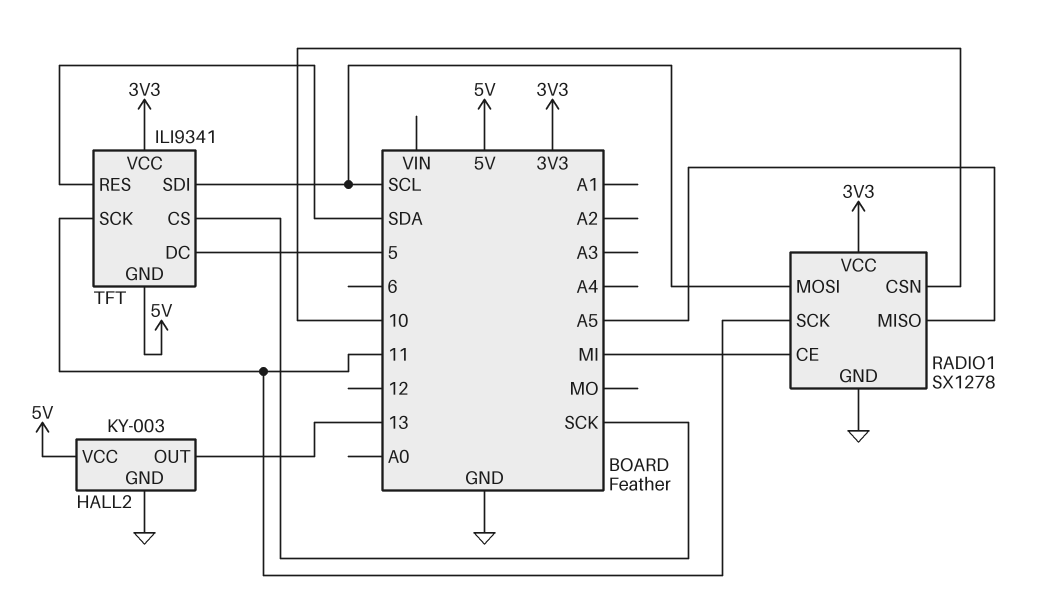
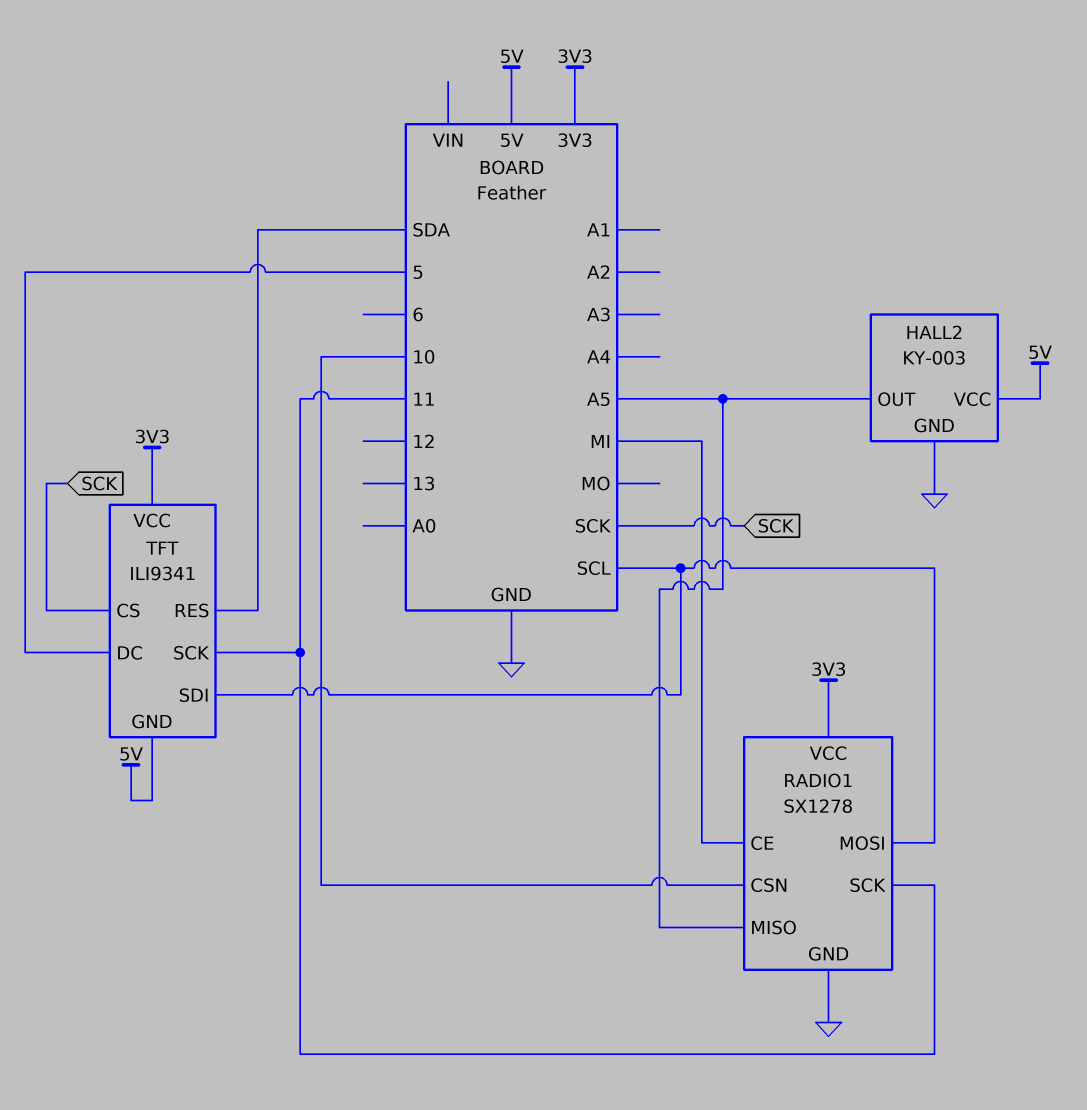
HALL2 pin OUT: 13 -> A5

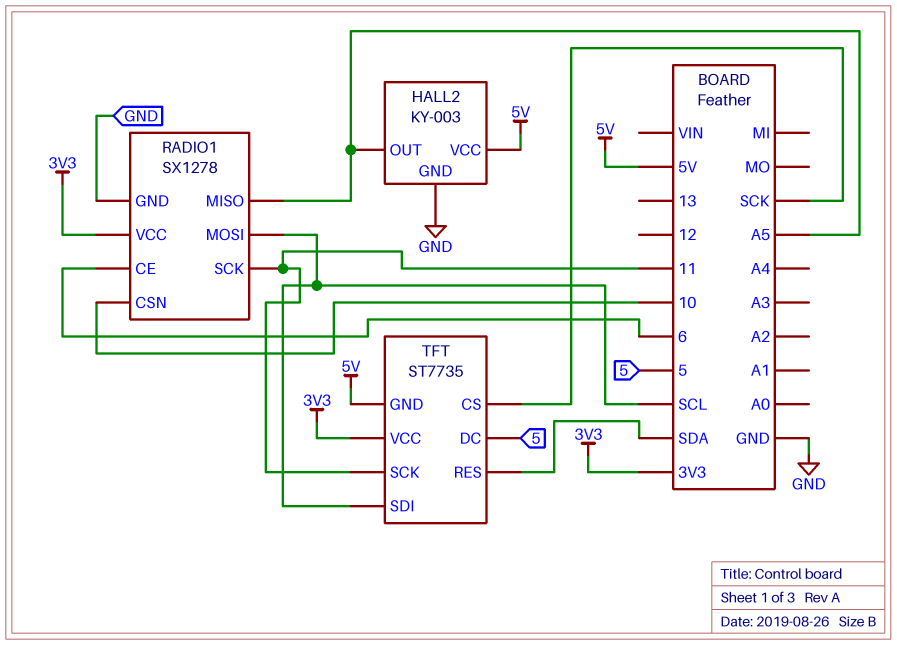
RADIO1 pin CE: MI -> 6
TFT: ILI9341 -> ST7735

